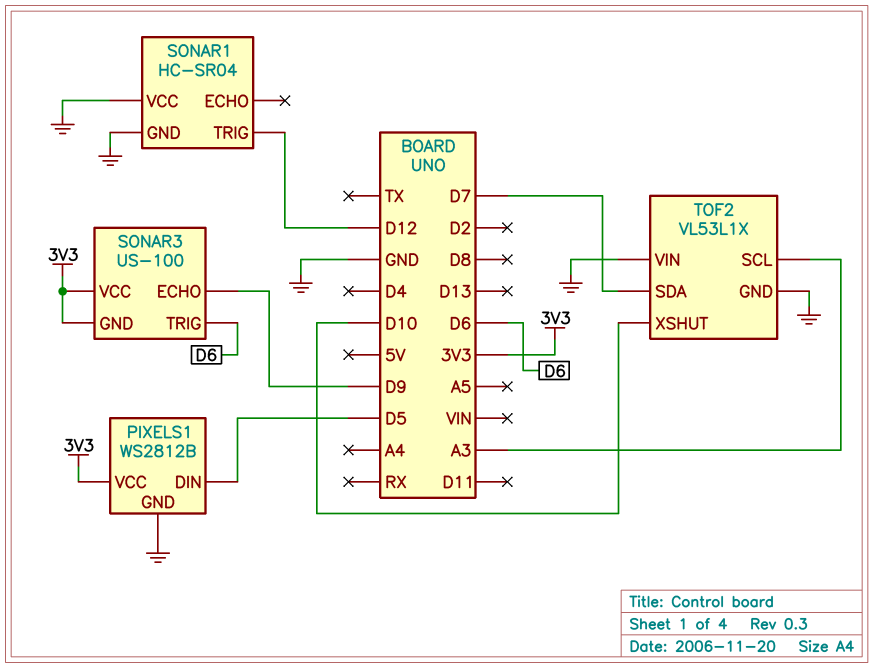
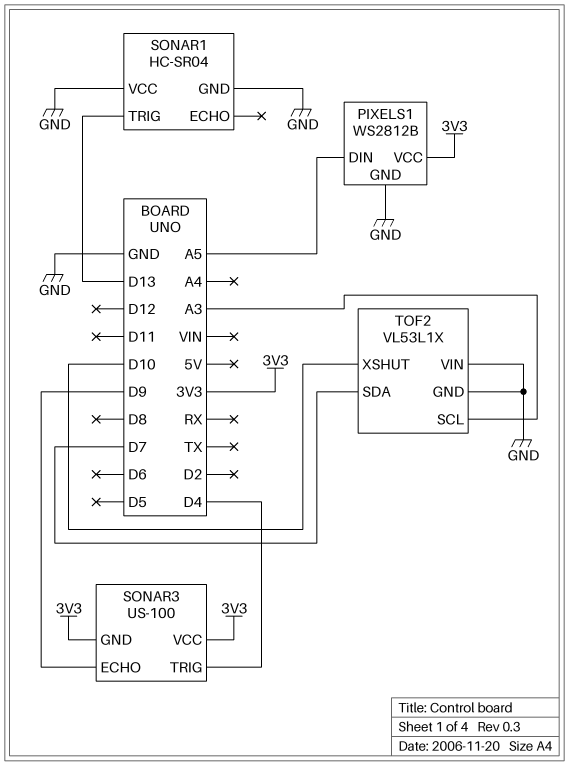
PIXELS1 pin DIN: D5 -> A5
SONAR1 pin TRIG: D12 -> D13
SONAR3 pin TRIG: D6 -> D4

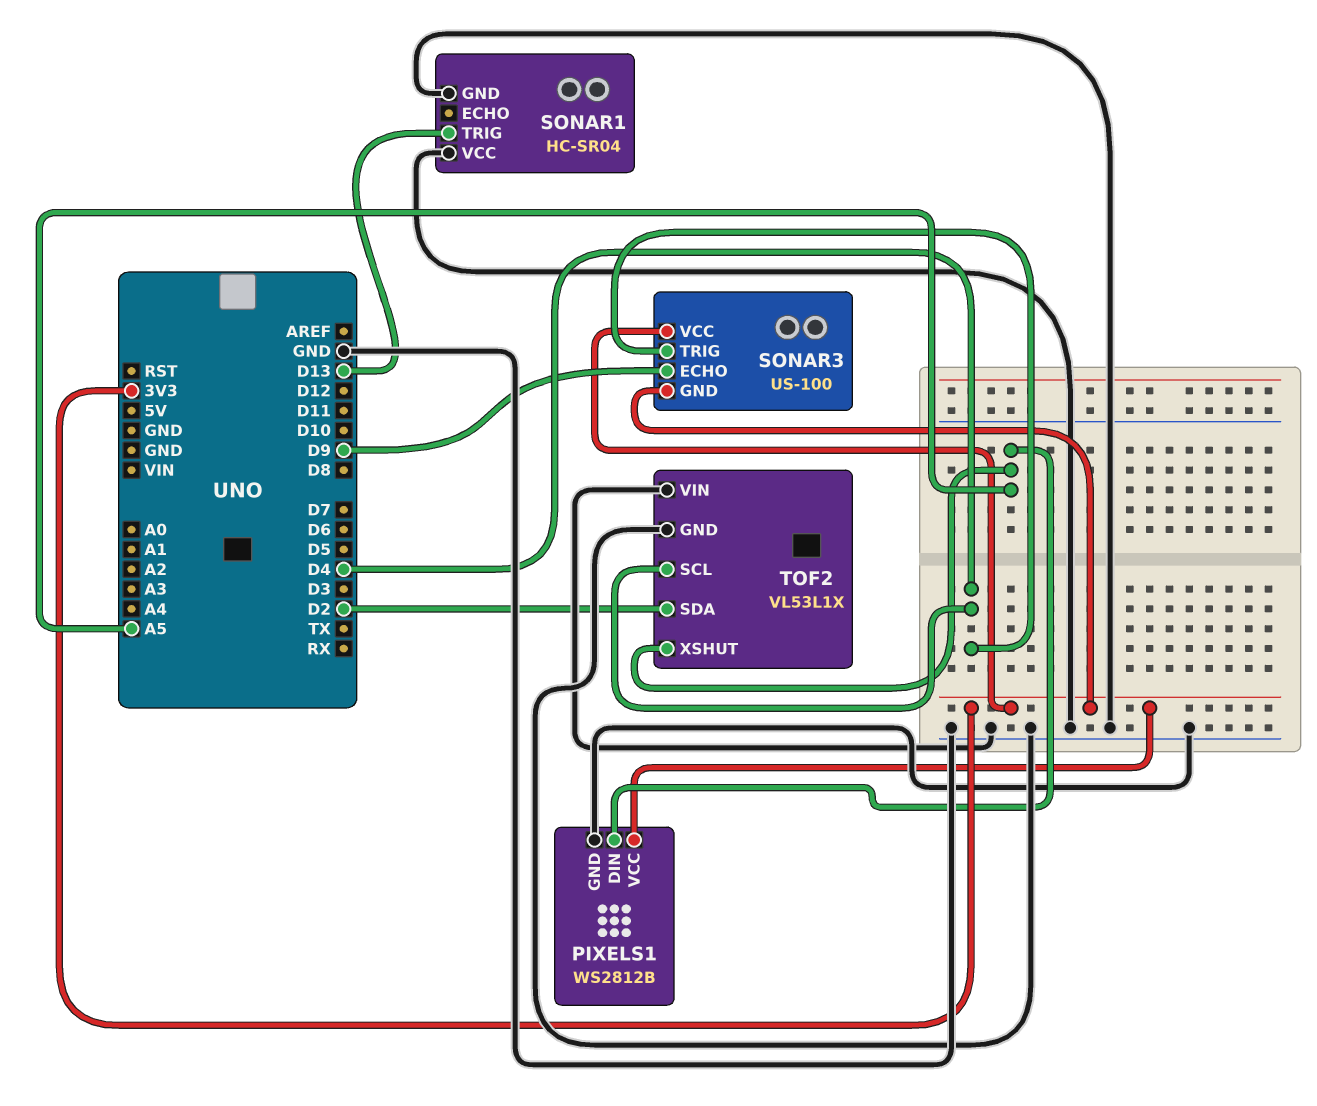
TOF2 pin SCL: A3 -> D4
TOF2 pin SDA: D7 -> D2
TOF2 pin XSHUT: D10 -> A5

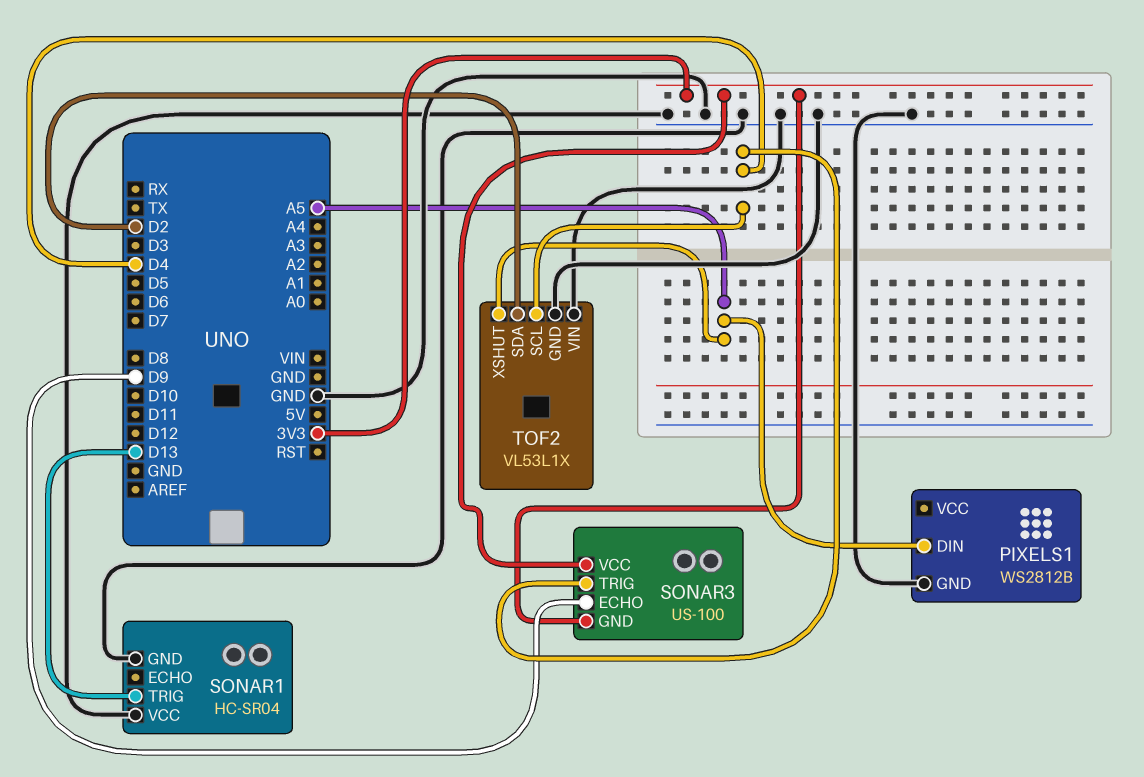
PIXELS1 pin VCC: 3V3 -> none

